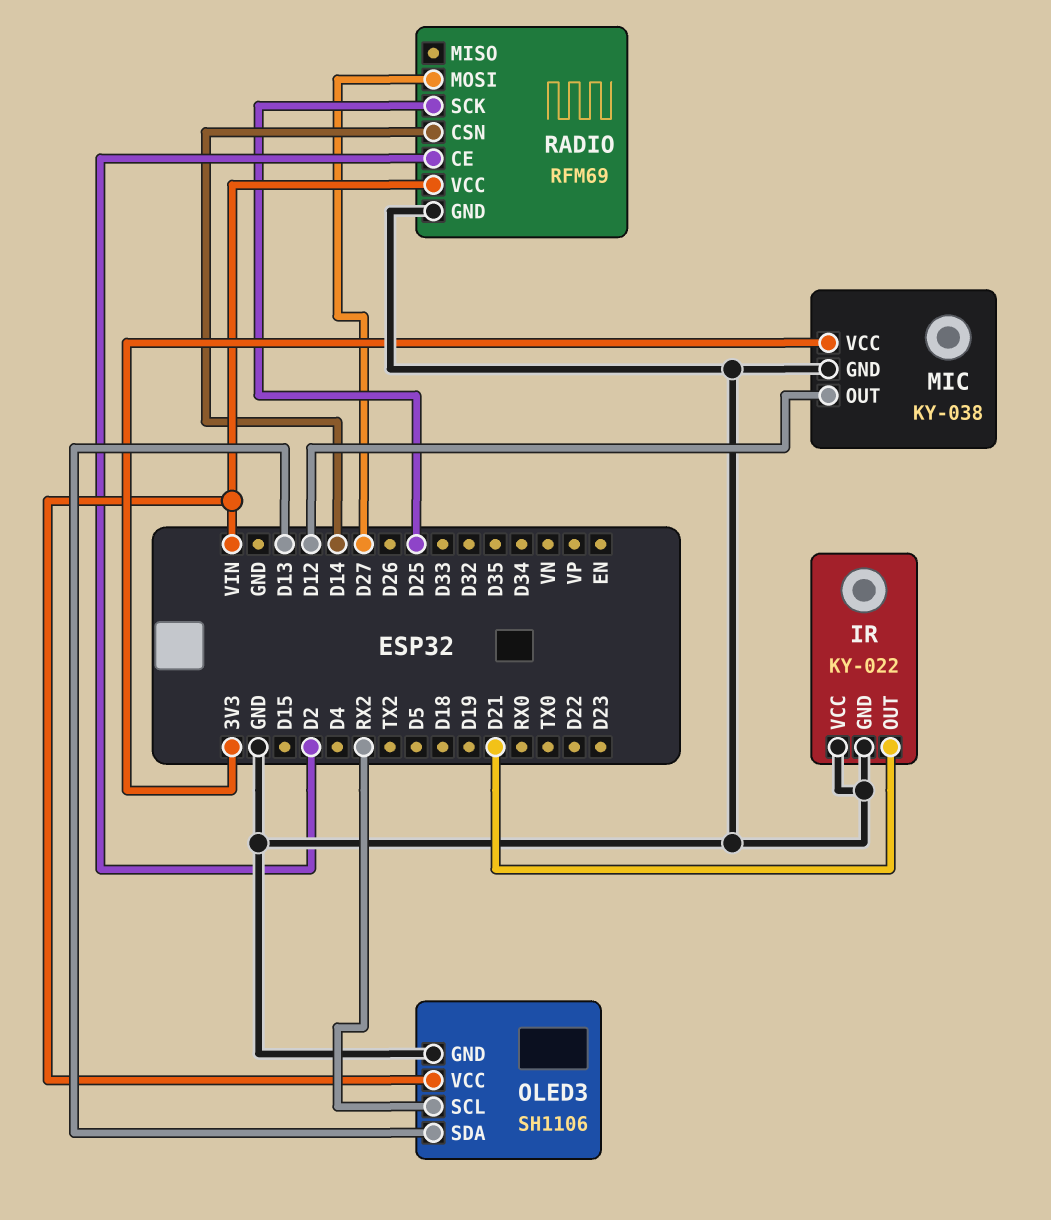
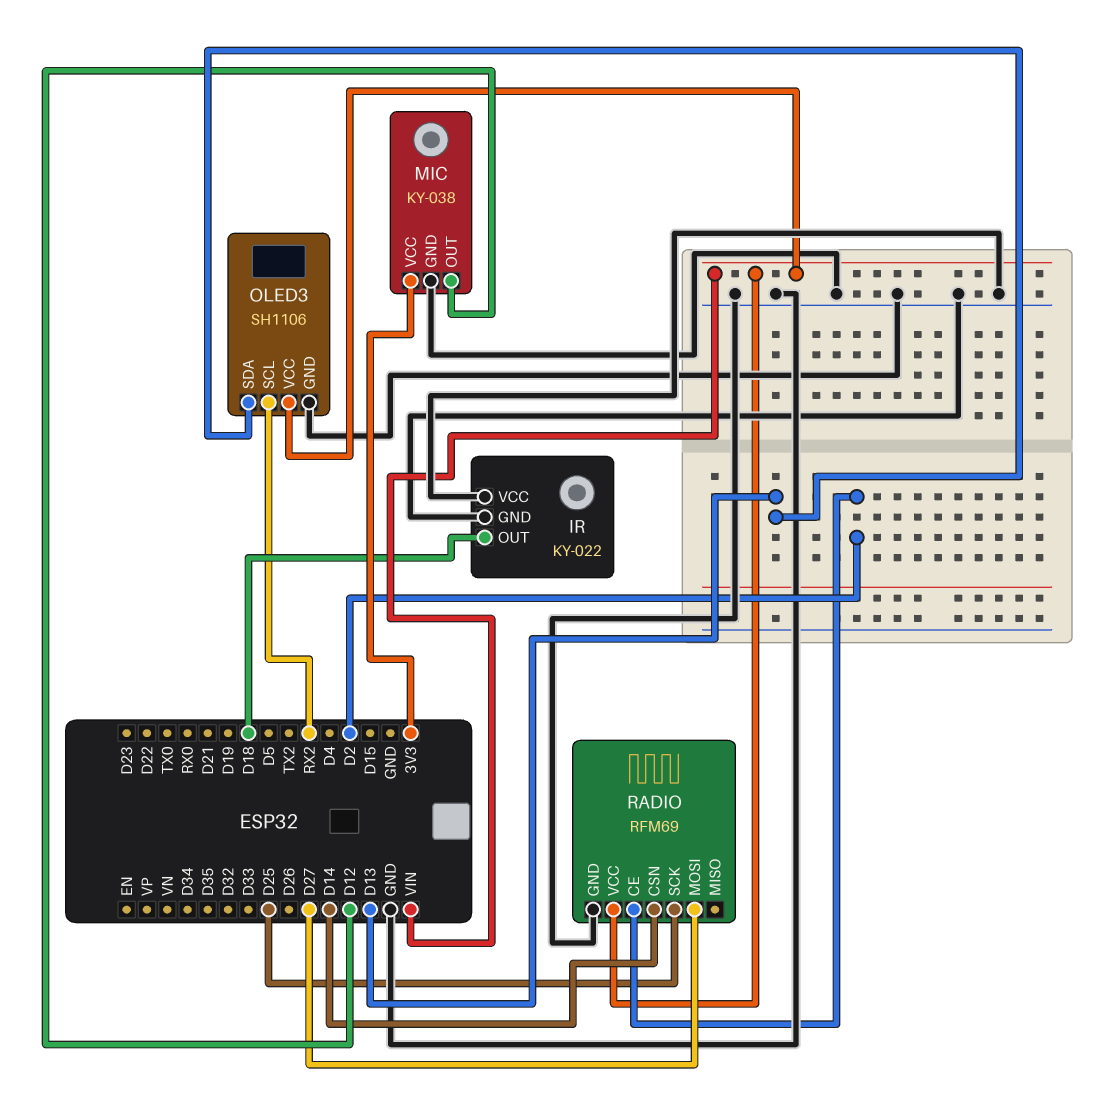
IR pin OUT: D21 -> D18

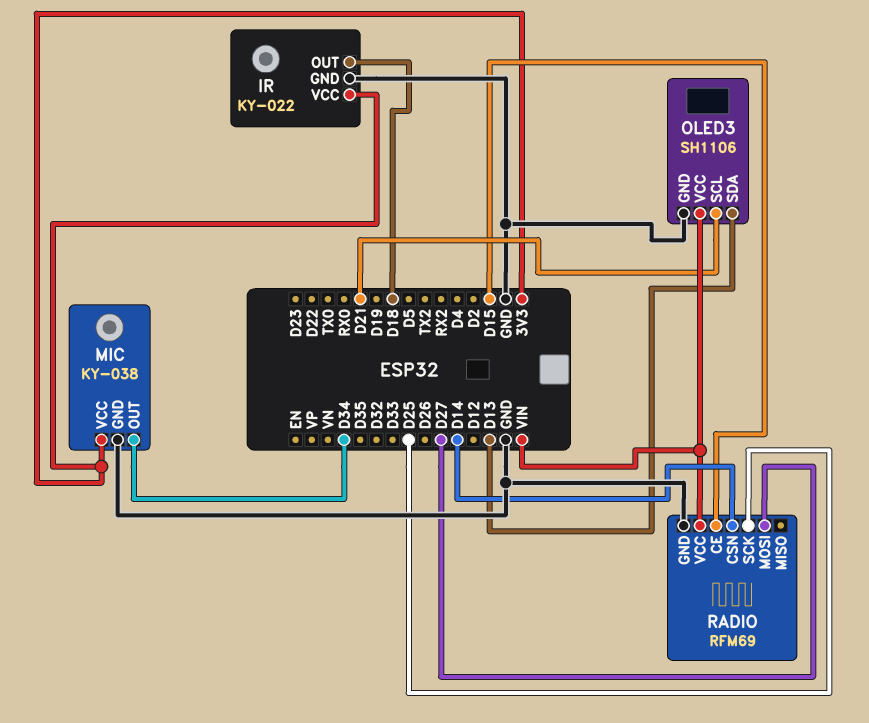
IR pin VCC: GND -> 3V3
MIC pin OUT: D12 -> D34
OLED3 pin SCL: RX2 -> D21
RADIO pin CE: D2 -> D15

